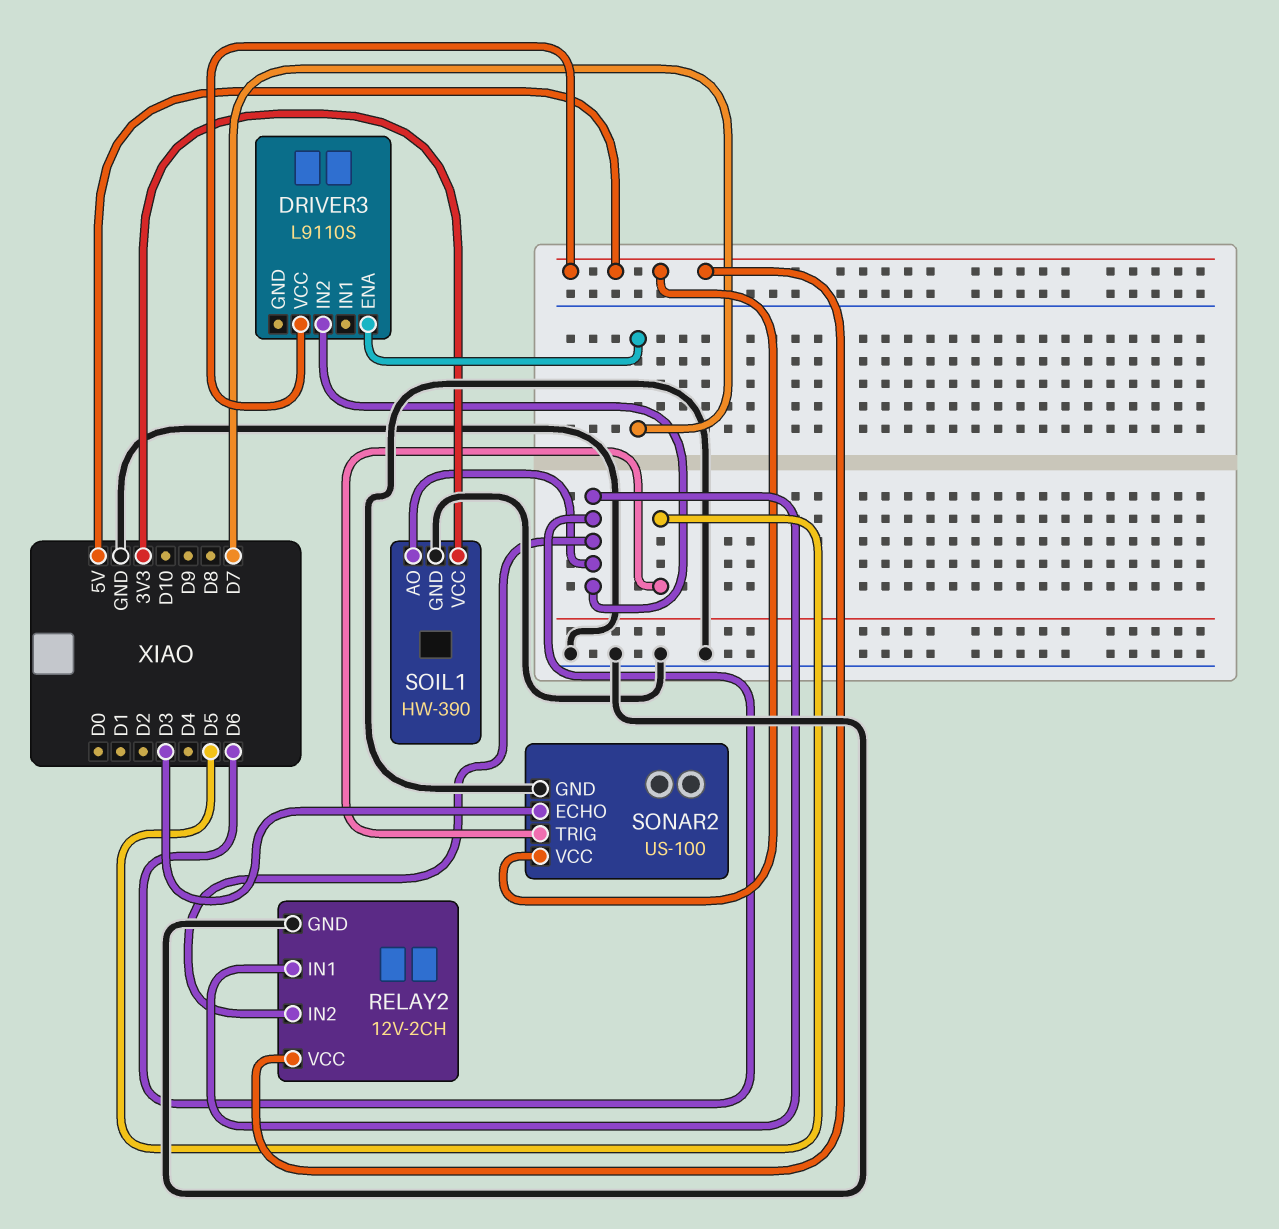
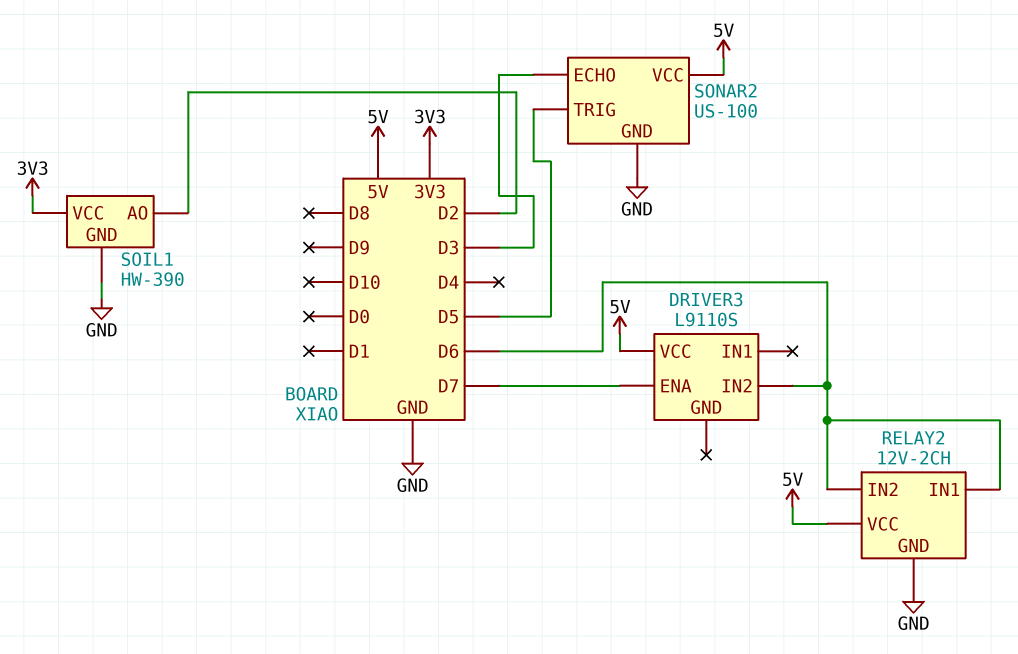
SOIL1 pin AO: D6 -> D2

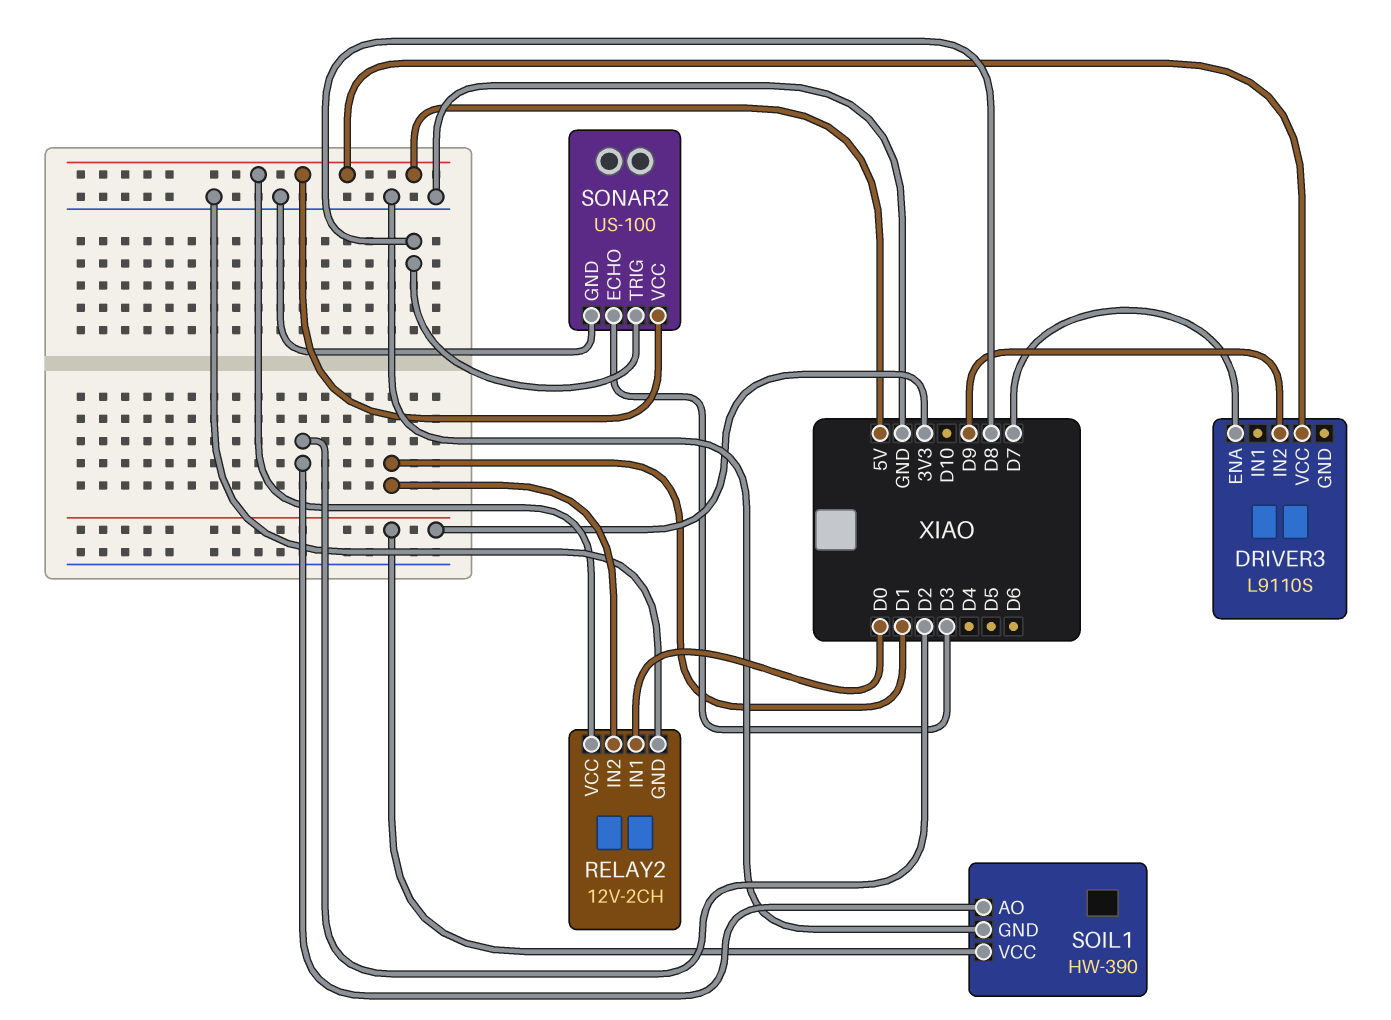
DRIVER3 pin IN2: D6 -> D9
RELAY2 pin IN1: D6 -> D0
RELAY2 pin IN2: D6 -> D1
SONAR2 pin TRIG: D5 -> D8

